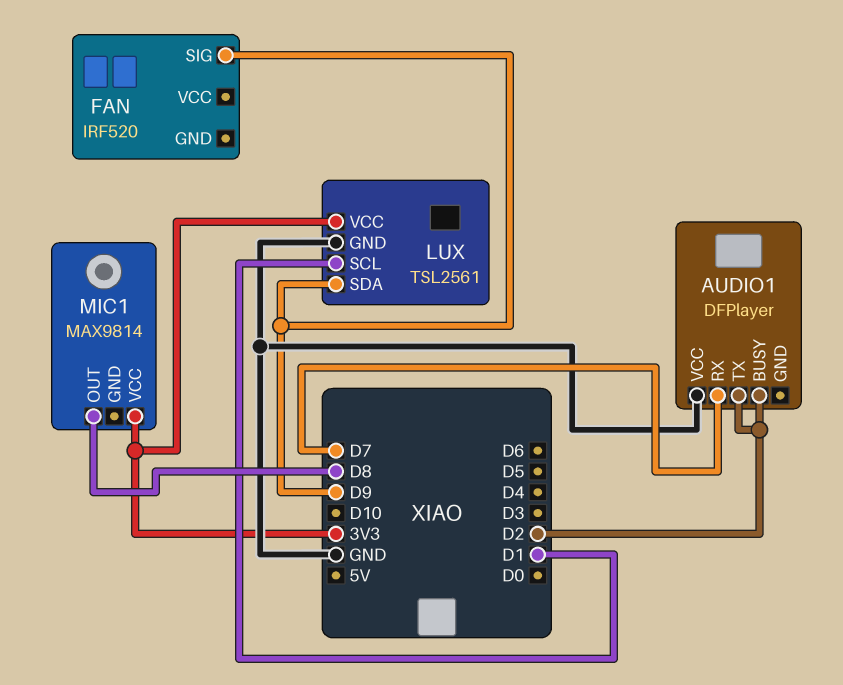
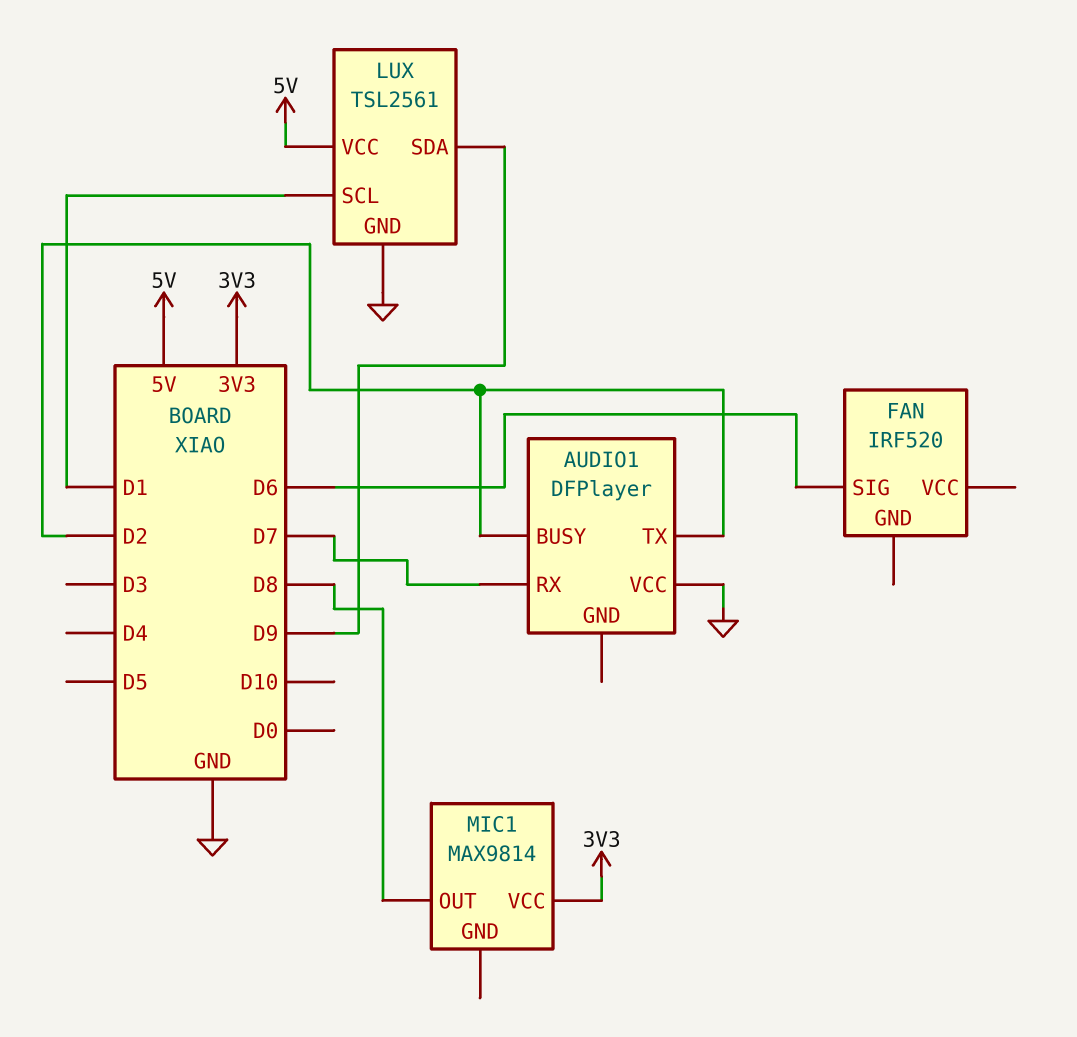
FAN pin SIG: D9 -> D6
LUX pin VCC: 3V3 -> 5V

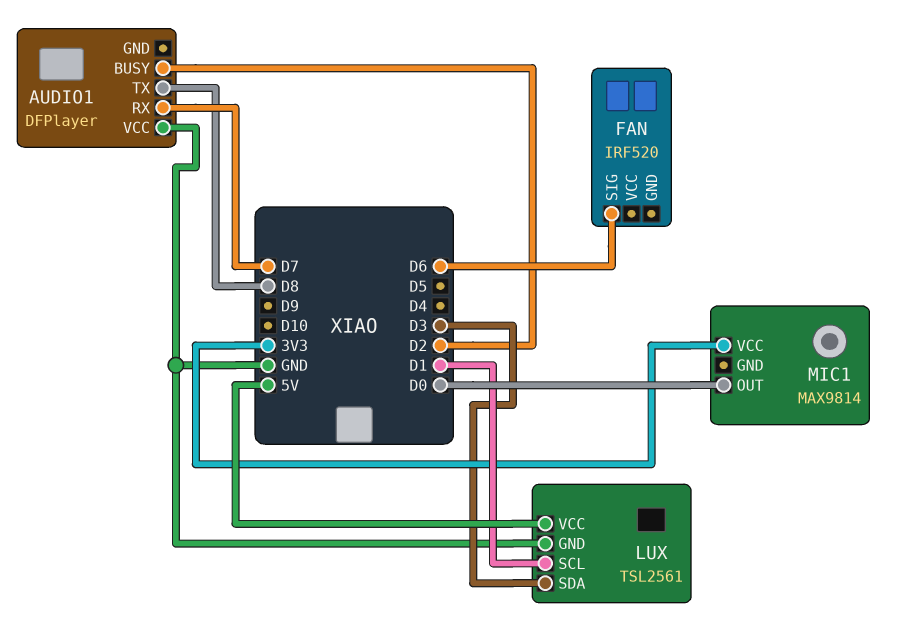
AUDIO1 pin TX: D2 -> D8
LUX pin SDA: D9 -> D3
MIC1 pin OUT: D8 -> D0

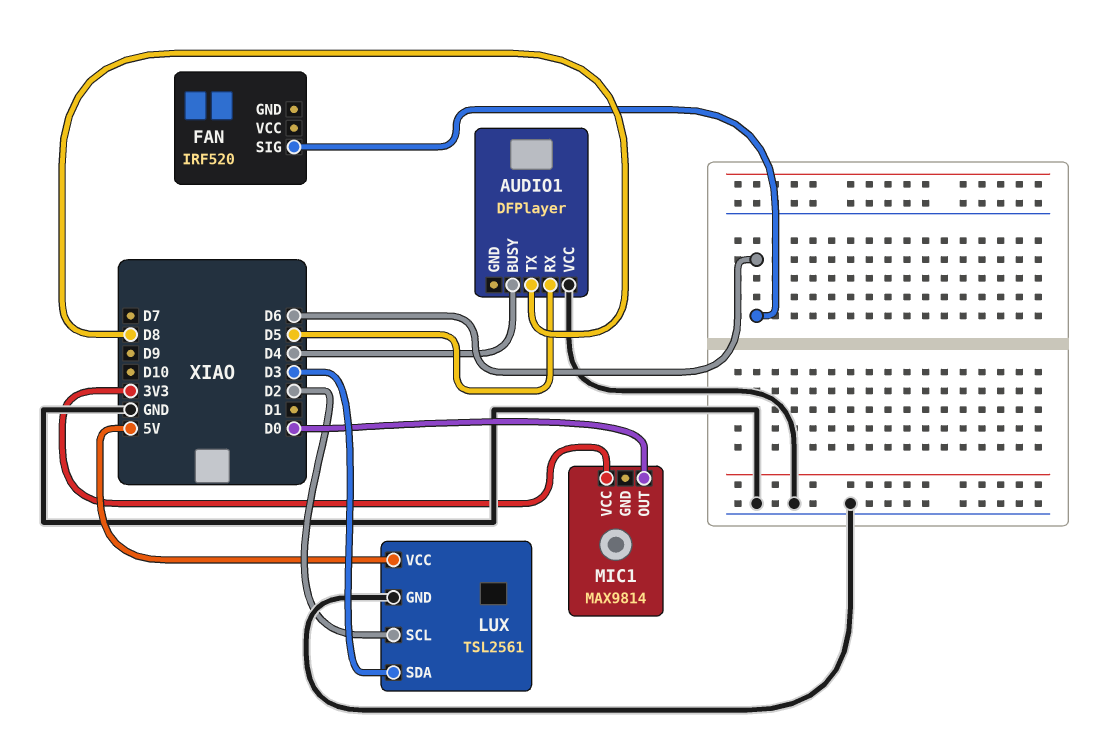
AUDIO1 pin BUSY: D2 -> D4
AUDIO1 pin RX: D7 -> D5
LUX pin SCL: D1 -> D2

